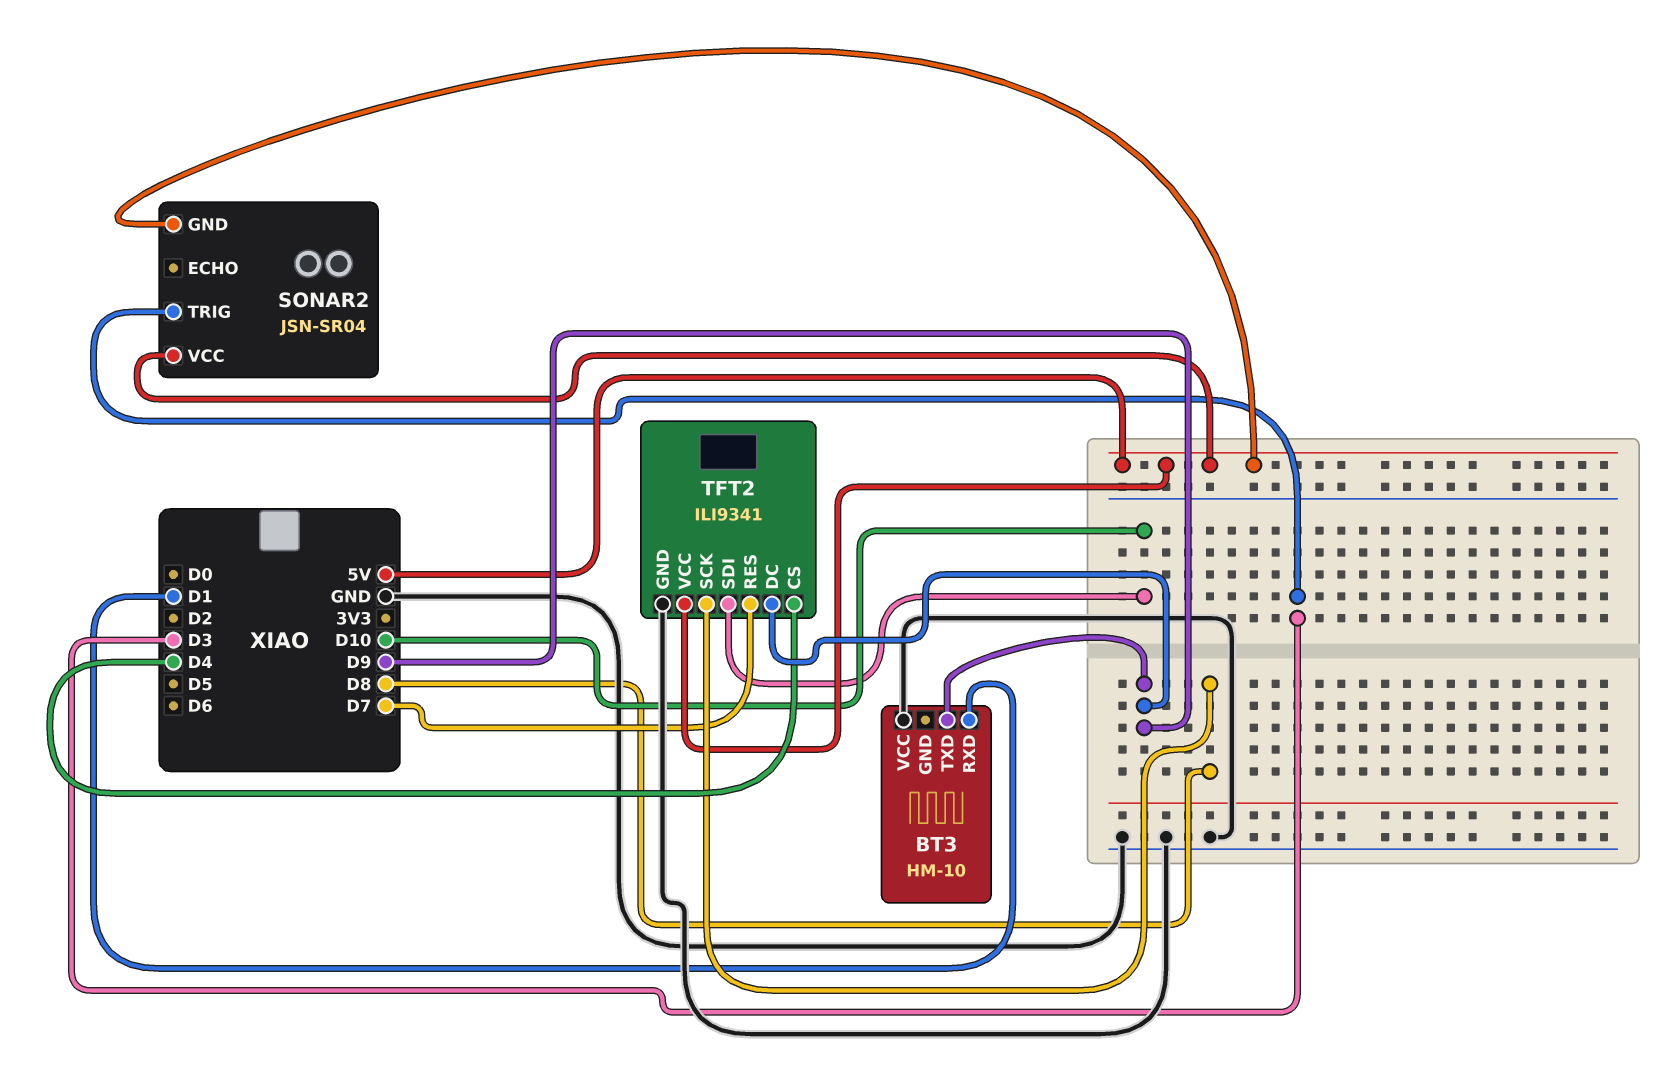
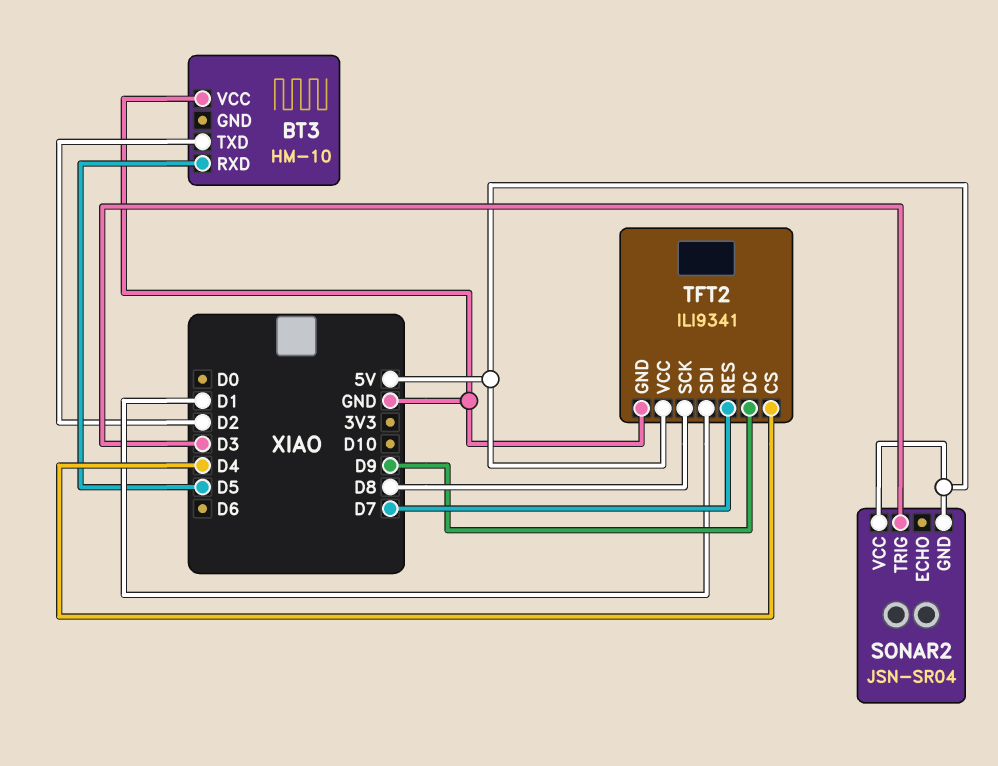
BT3 pin RXD: D1 -> D5
BT3 pin TXD: D9 -> D2
TFT2 pin SDI: D10 -> D1

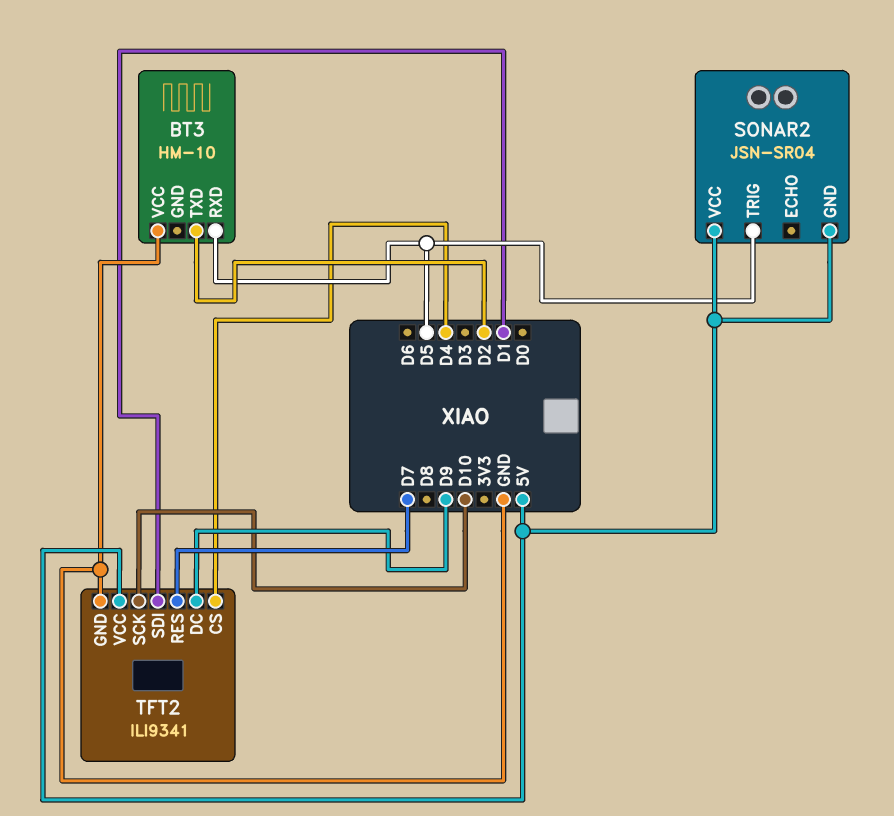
SONAR2 pin TRIG: D3 -> D5
TFT2 pin SCK: D8 -> D10

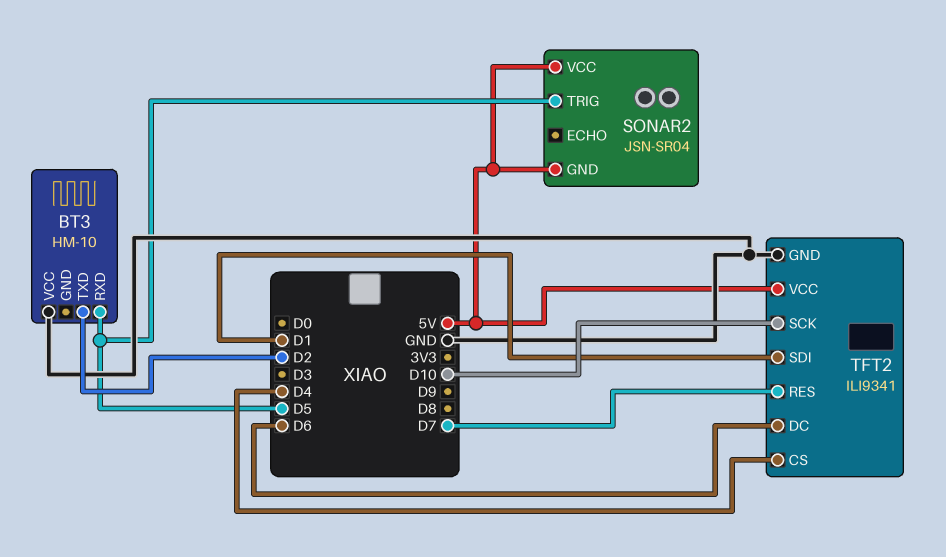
TFT2 pin DC: D9 -> D6

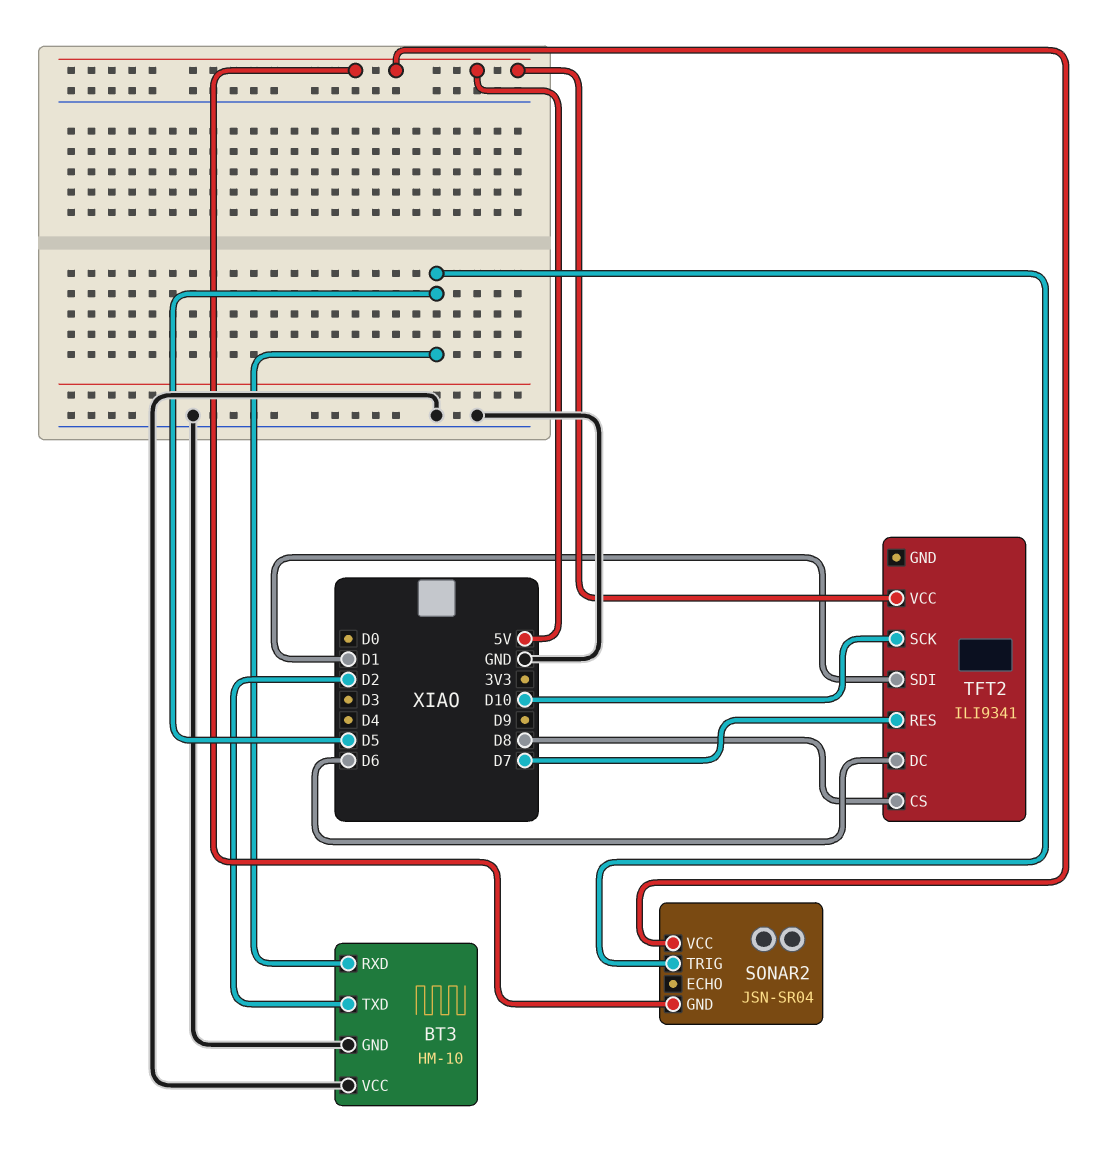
BT3 pin GND: none -> GND
TFT2 pin CS: D4 -> D8
TFT2 pin GND: GND -> none

